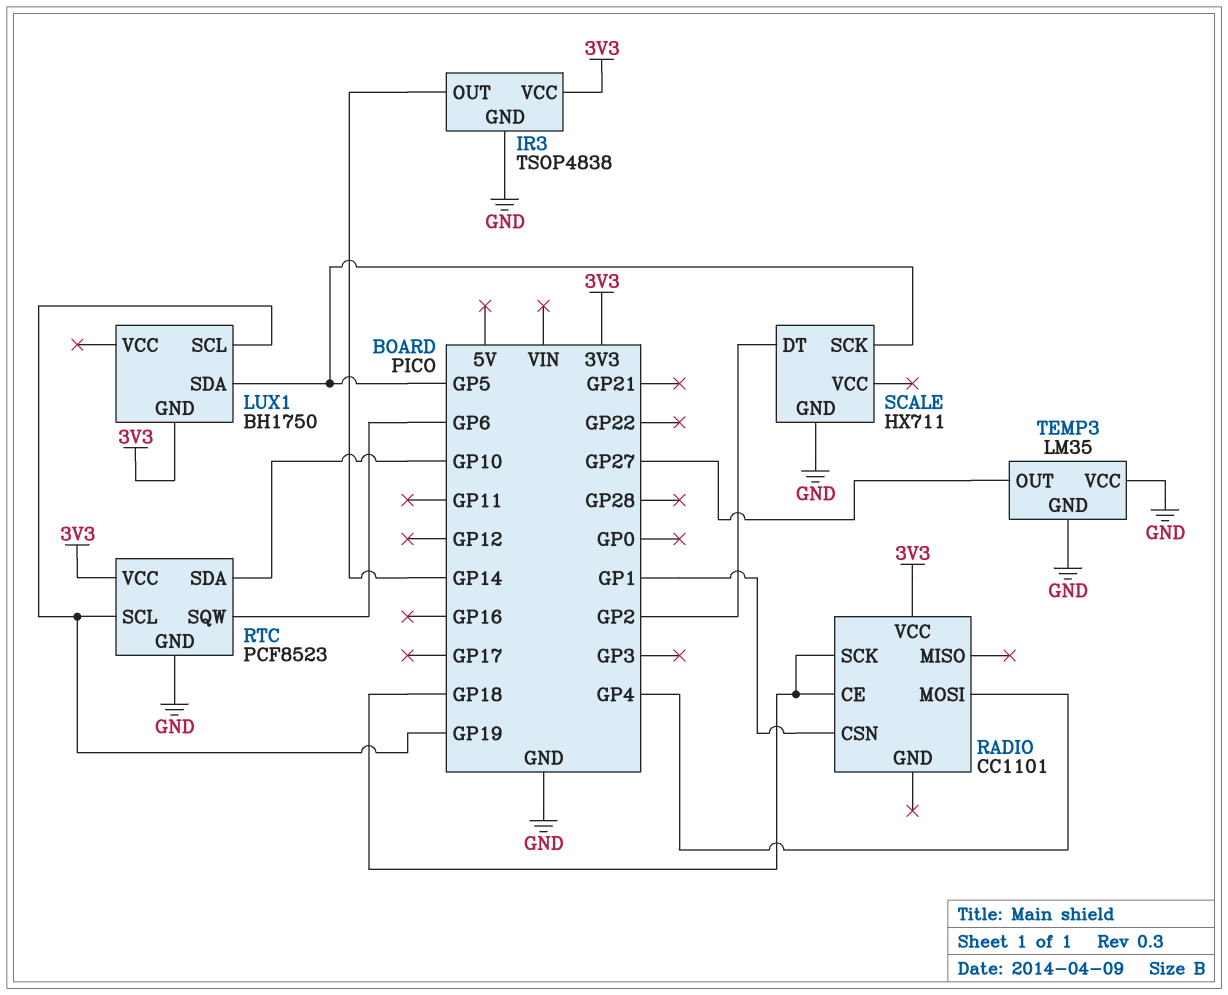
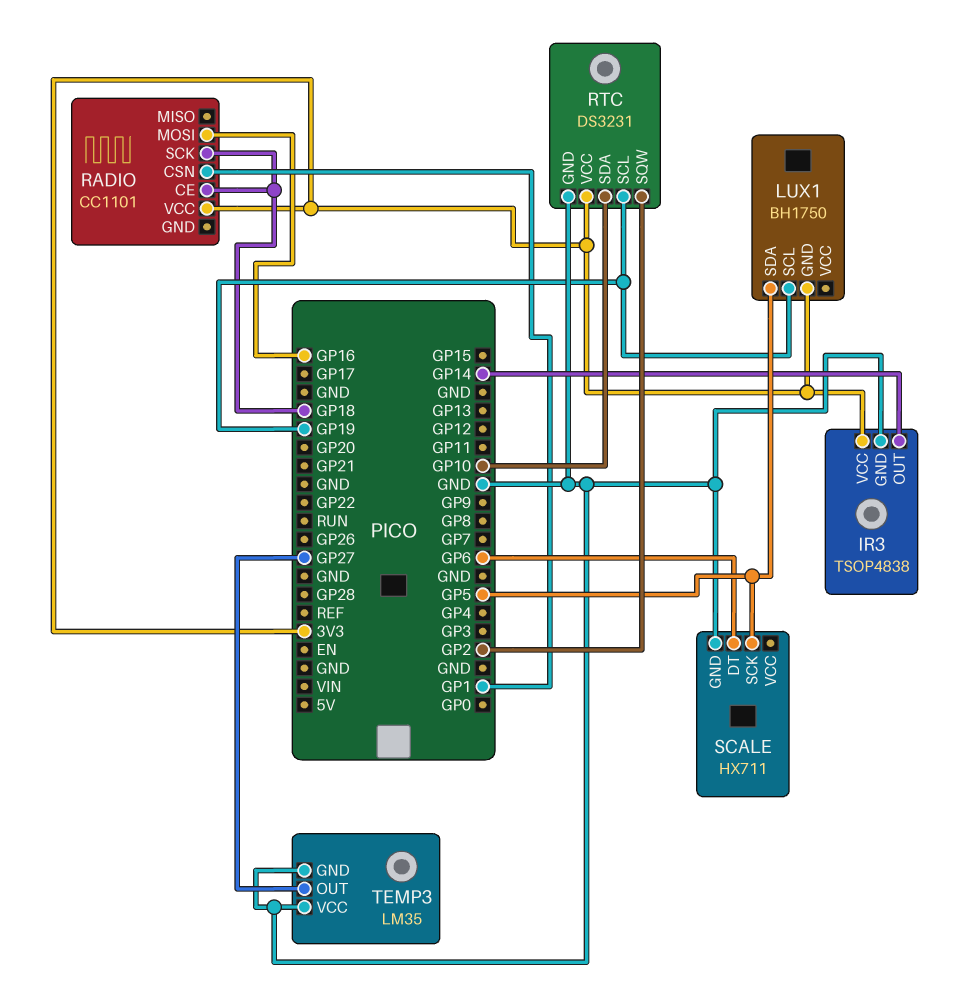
RADIO pin MOSI: GP4 -> GP16
RTC: PCF8523 -> DS3231
RTC pin SQW: GP6 -> GP2
SCALE pin DT: GP2 -> GP6

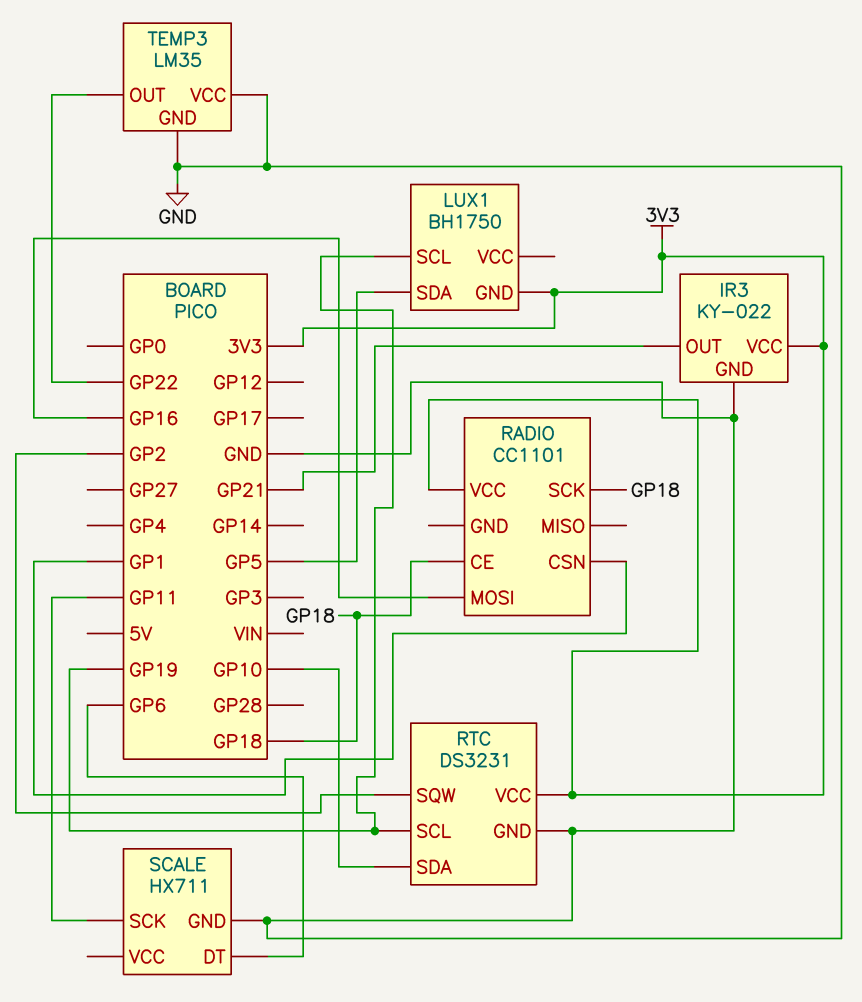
IR3: TSOP4838 -> KY-022
IR3 pin OUT: GP14 -> GP21
SCALE pin SCK: GP5 -> GP11
TEMP3 pin OUT: GP27 -> GP22

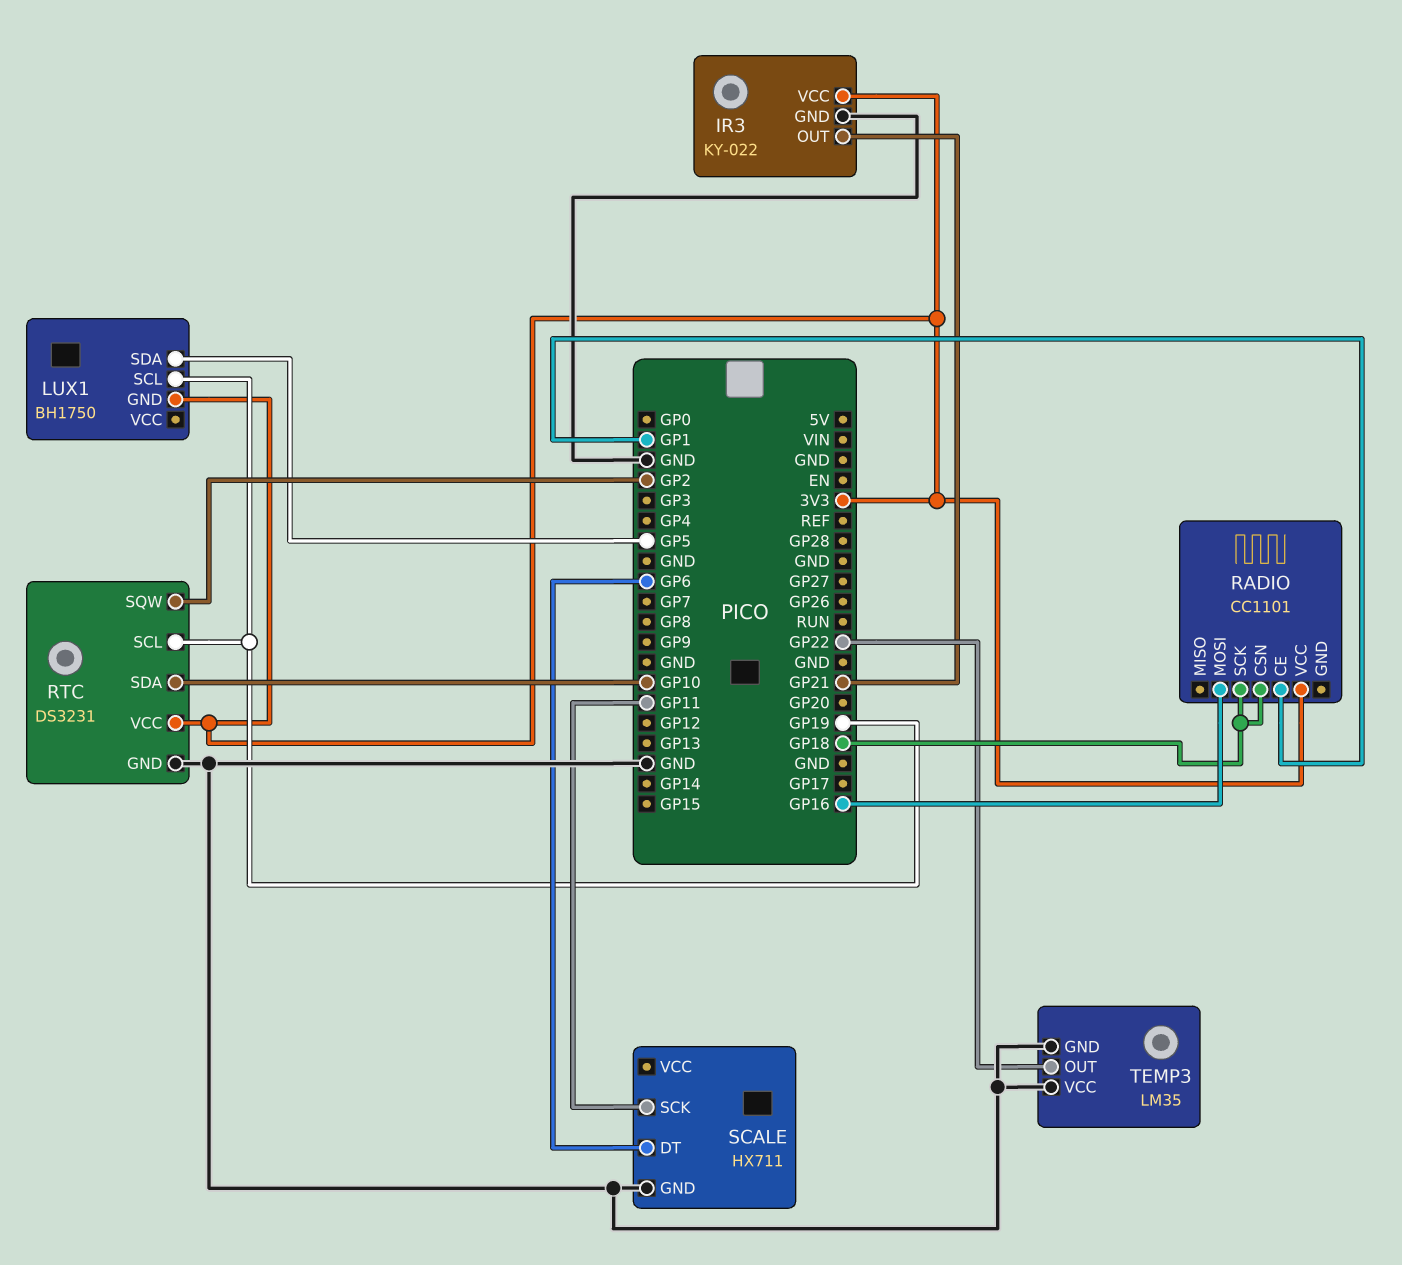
RADIO pin CE: GP18 -> GP1
RADIO pin CSN: GP1 -> GP18

